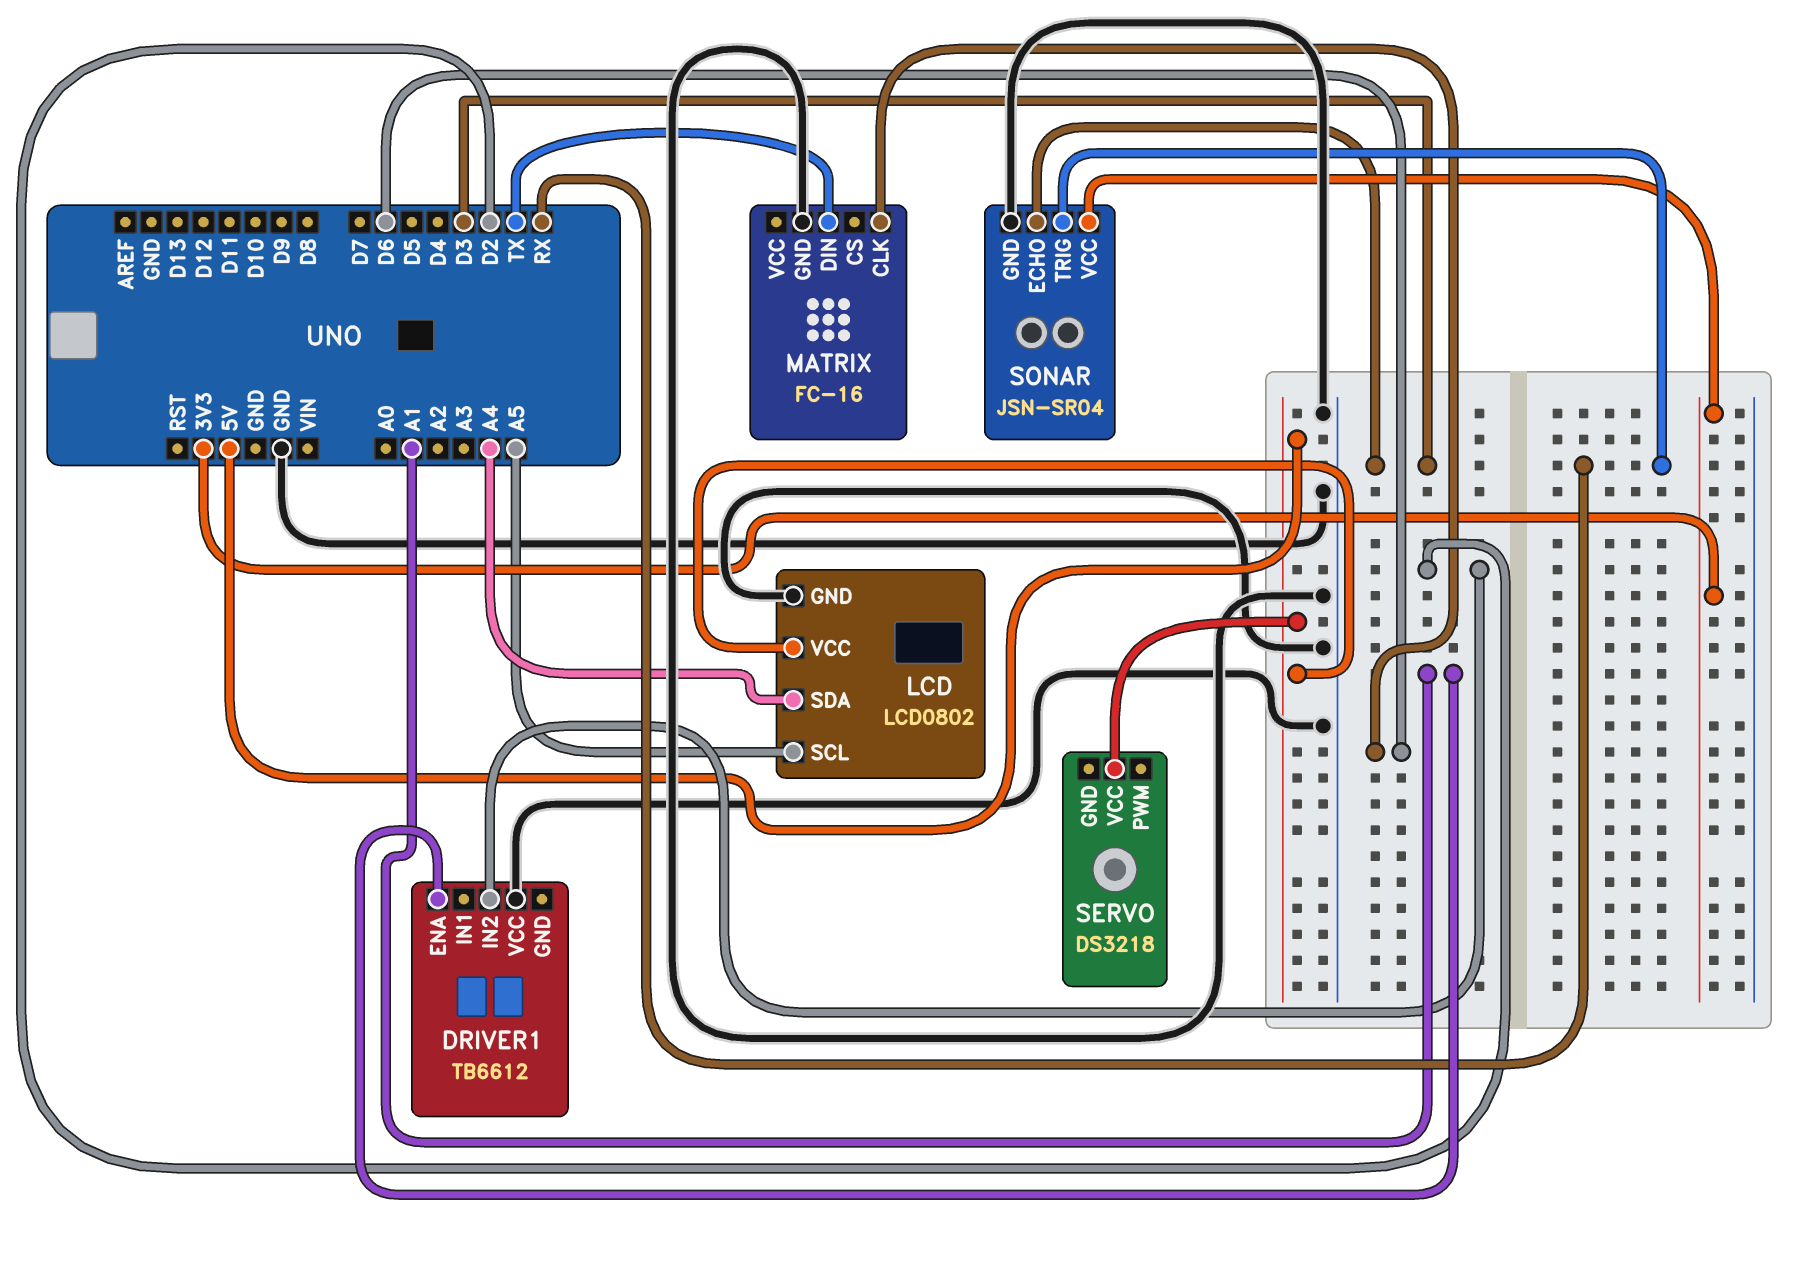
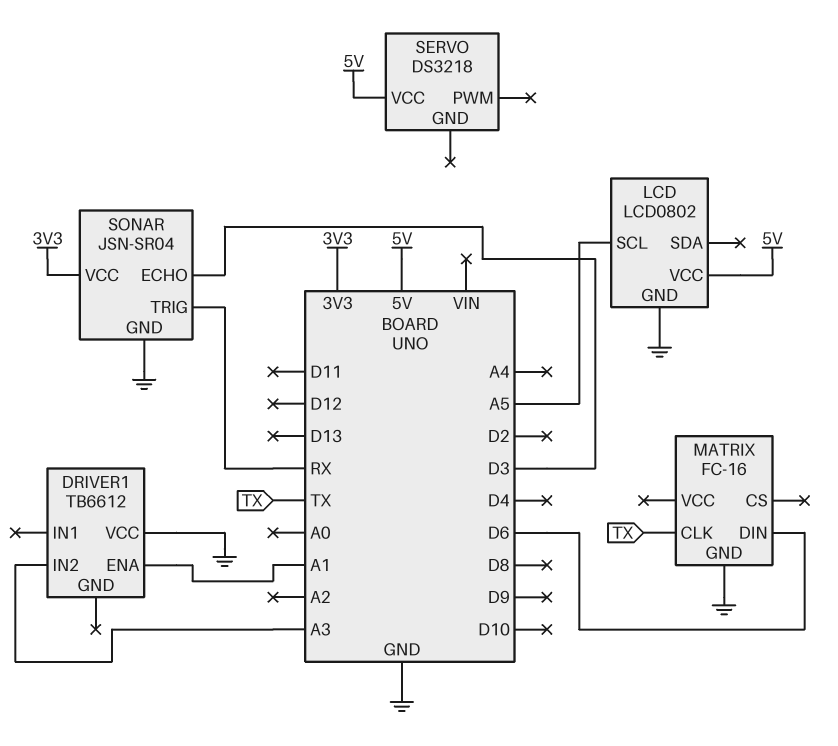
DRIVER1 pin IN2: D2 -> A3
LCD pin SDA: A4 -> none
MATRIX pin CLK: D6 -> TX
MATRIX pin DIN: TX -> D6

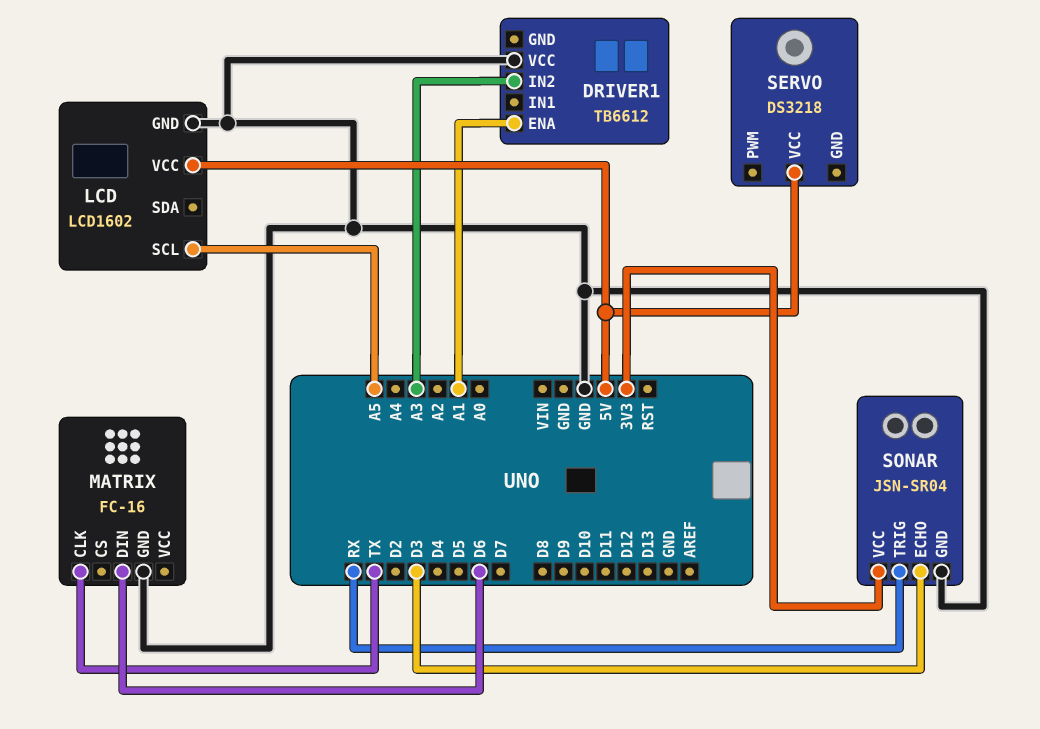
LCD: LCD0802 -> LCD1602

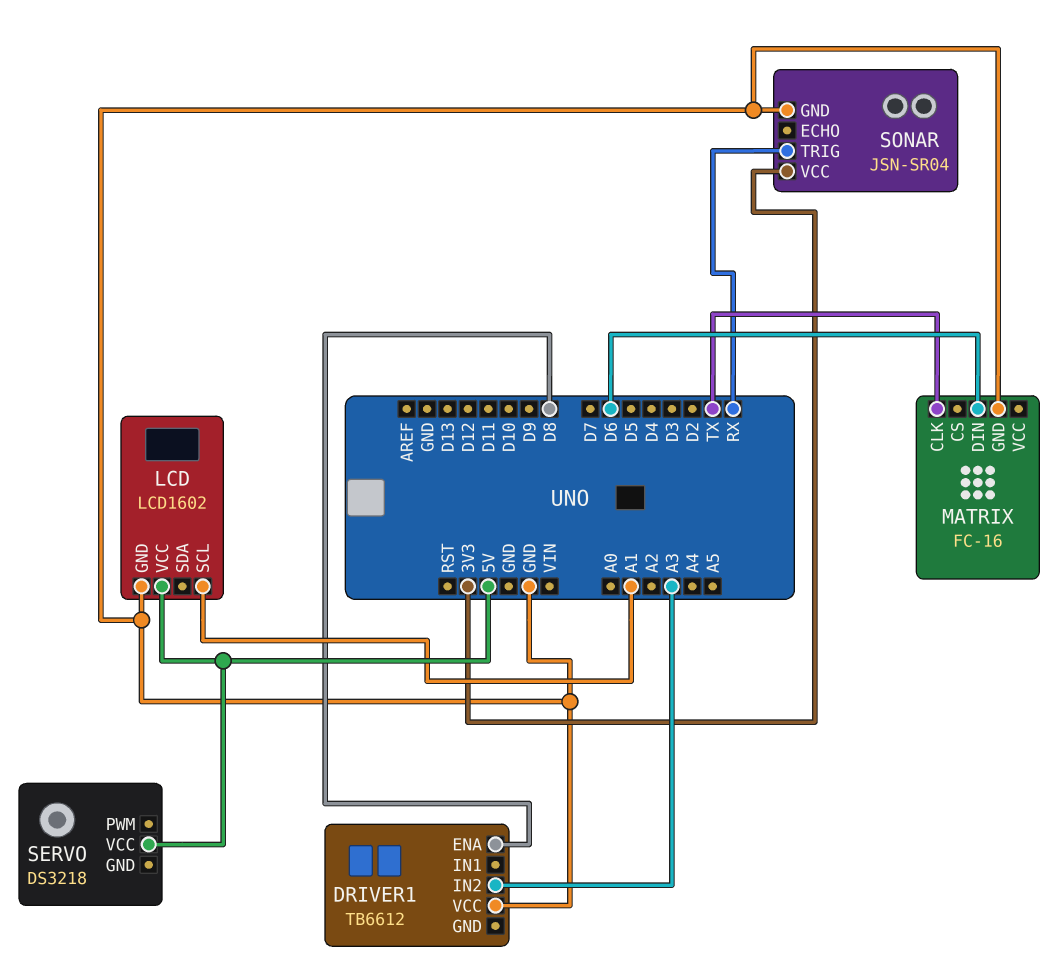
DRIVER1 pin ENA: A1 -> D8
LCD pin SCL: A5 -> A1
SONAR pin ECHO: D3 -> none

